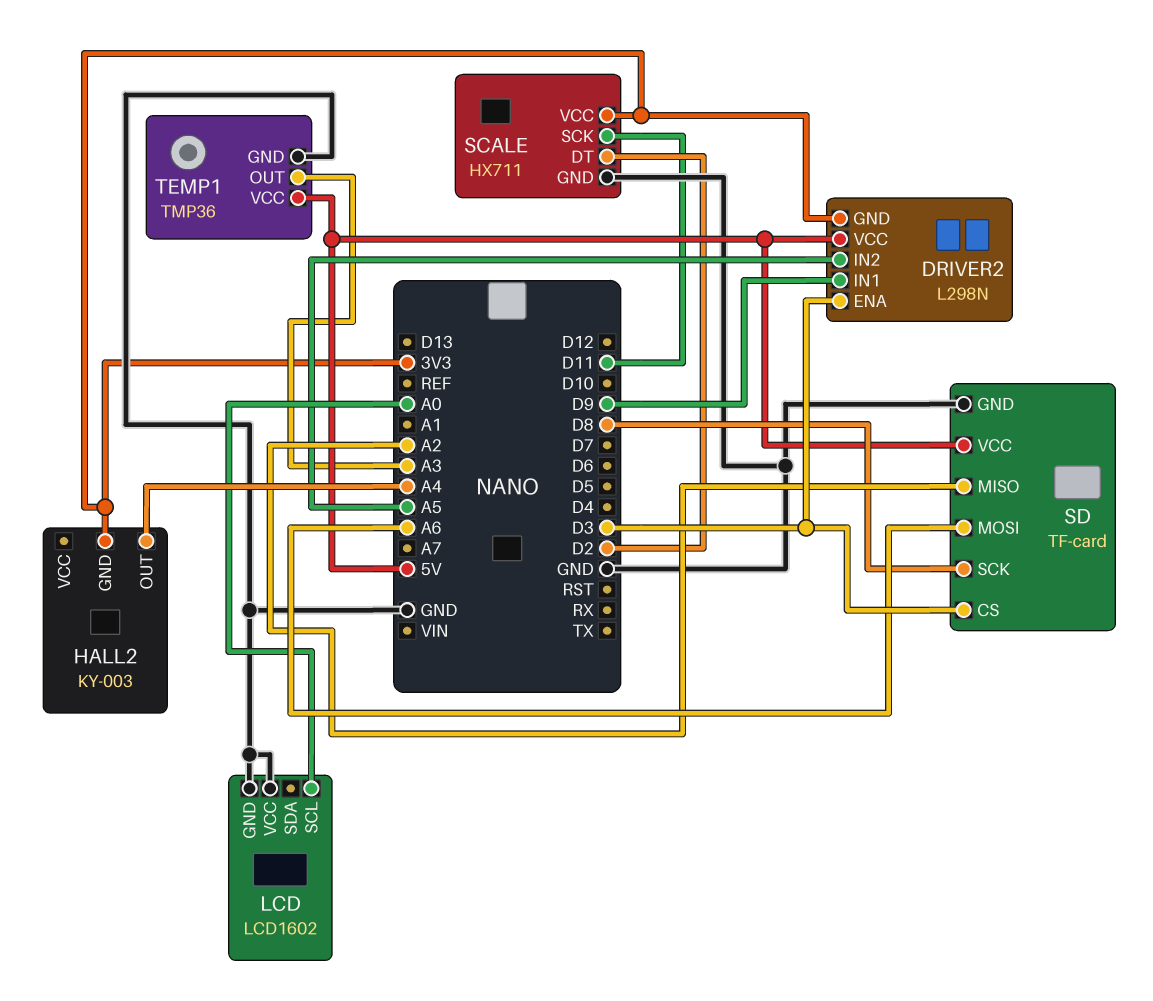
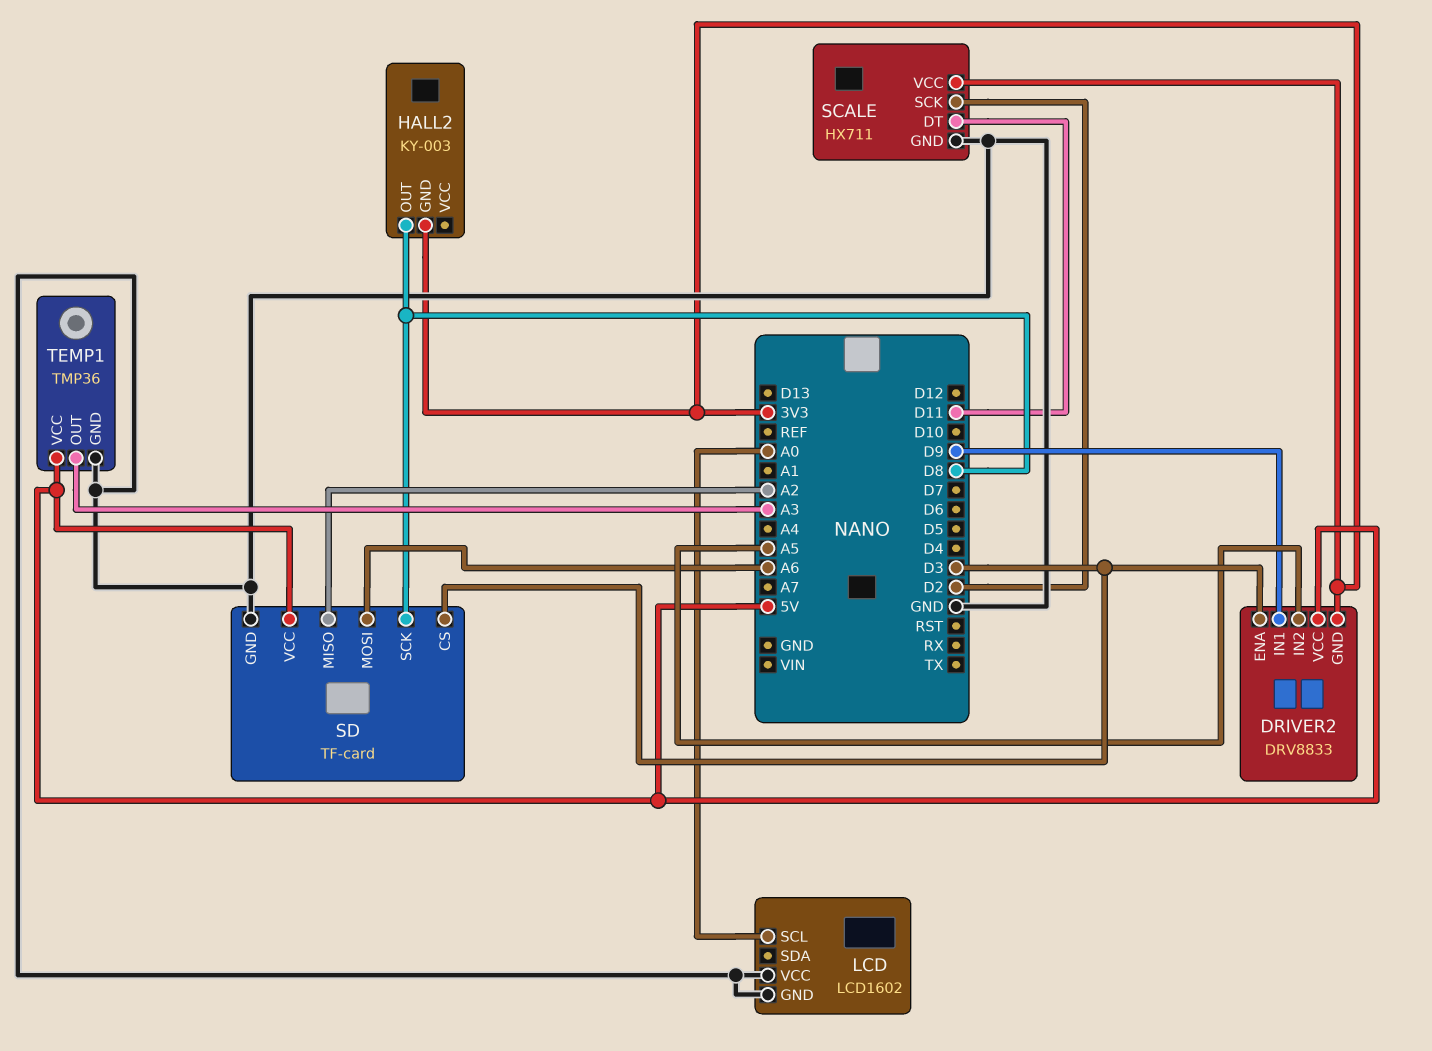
DRIVER2: L298N -> DRV8833
HALL2 pin OUT: A4 -> D8
SCALE pin DT: D2 -> D11
SCALE pin SCK: D11 -> D2

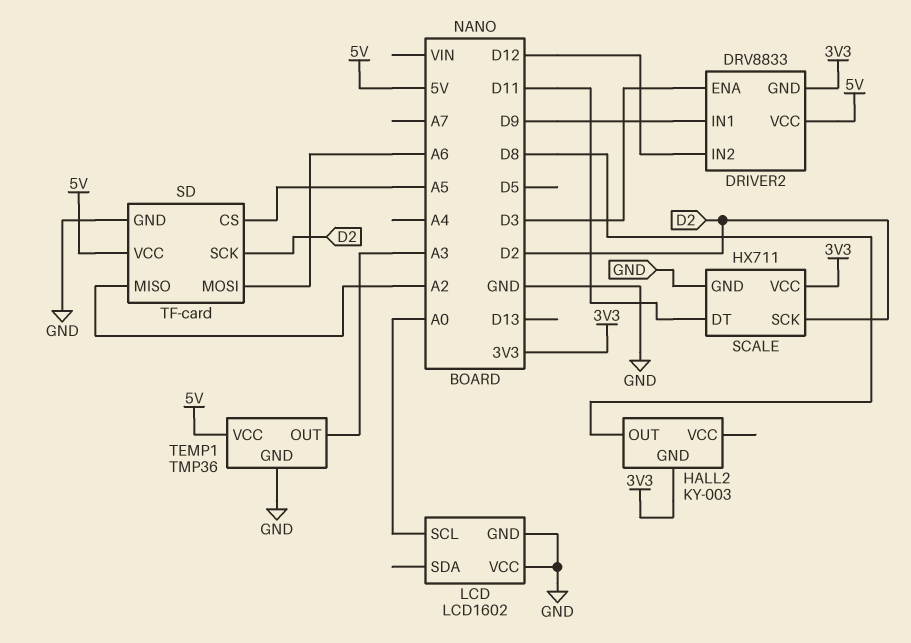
DRIVER2 pin IN2: A5 -> D12
SD pin CS: D3 -> A5
SD pin SCK: D8 -> D2

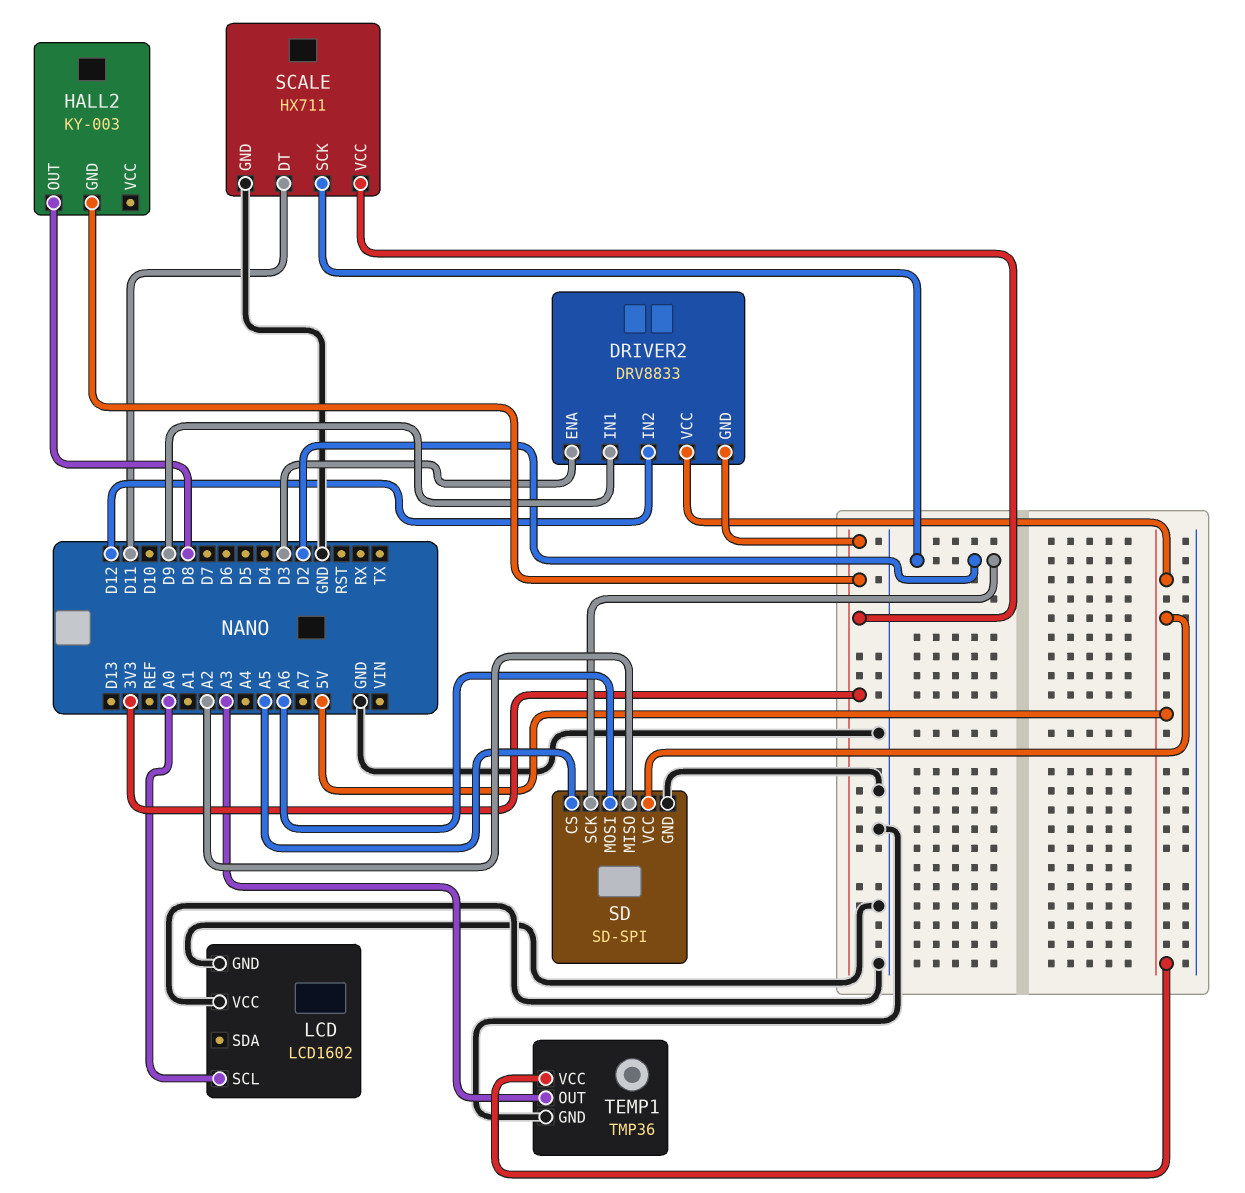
SD: TF-card -> SD-SPI

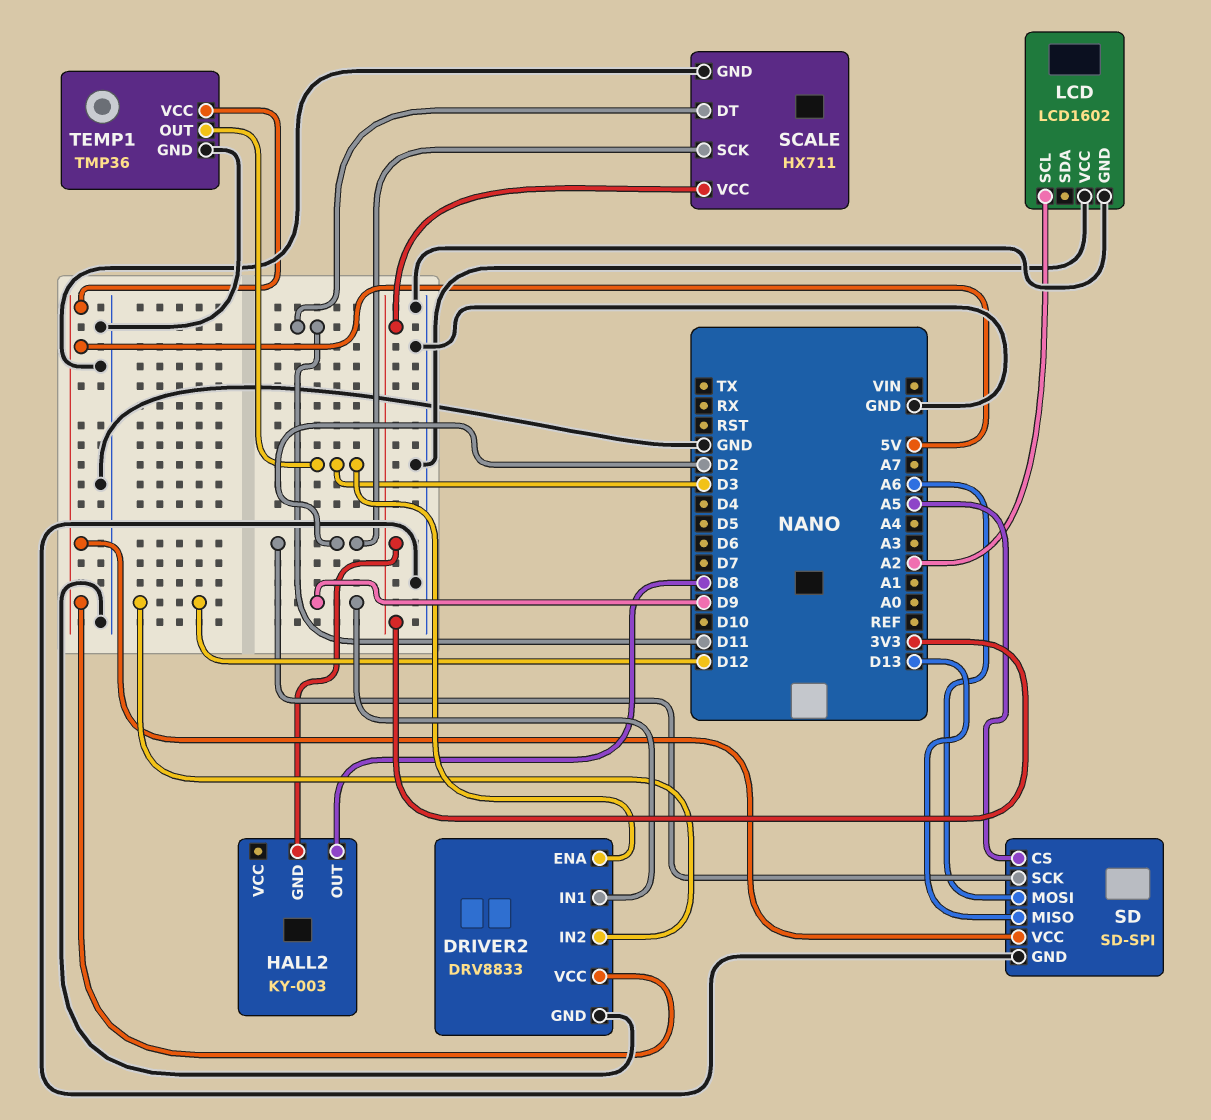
DRIVER2 pin GND: 3V3 -> GND
LCD pin SCL: A0 -> A2
SD pin MISO: A2 -> D13
TEMP1 pin OUT: A3 -> D3

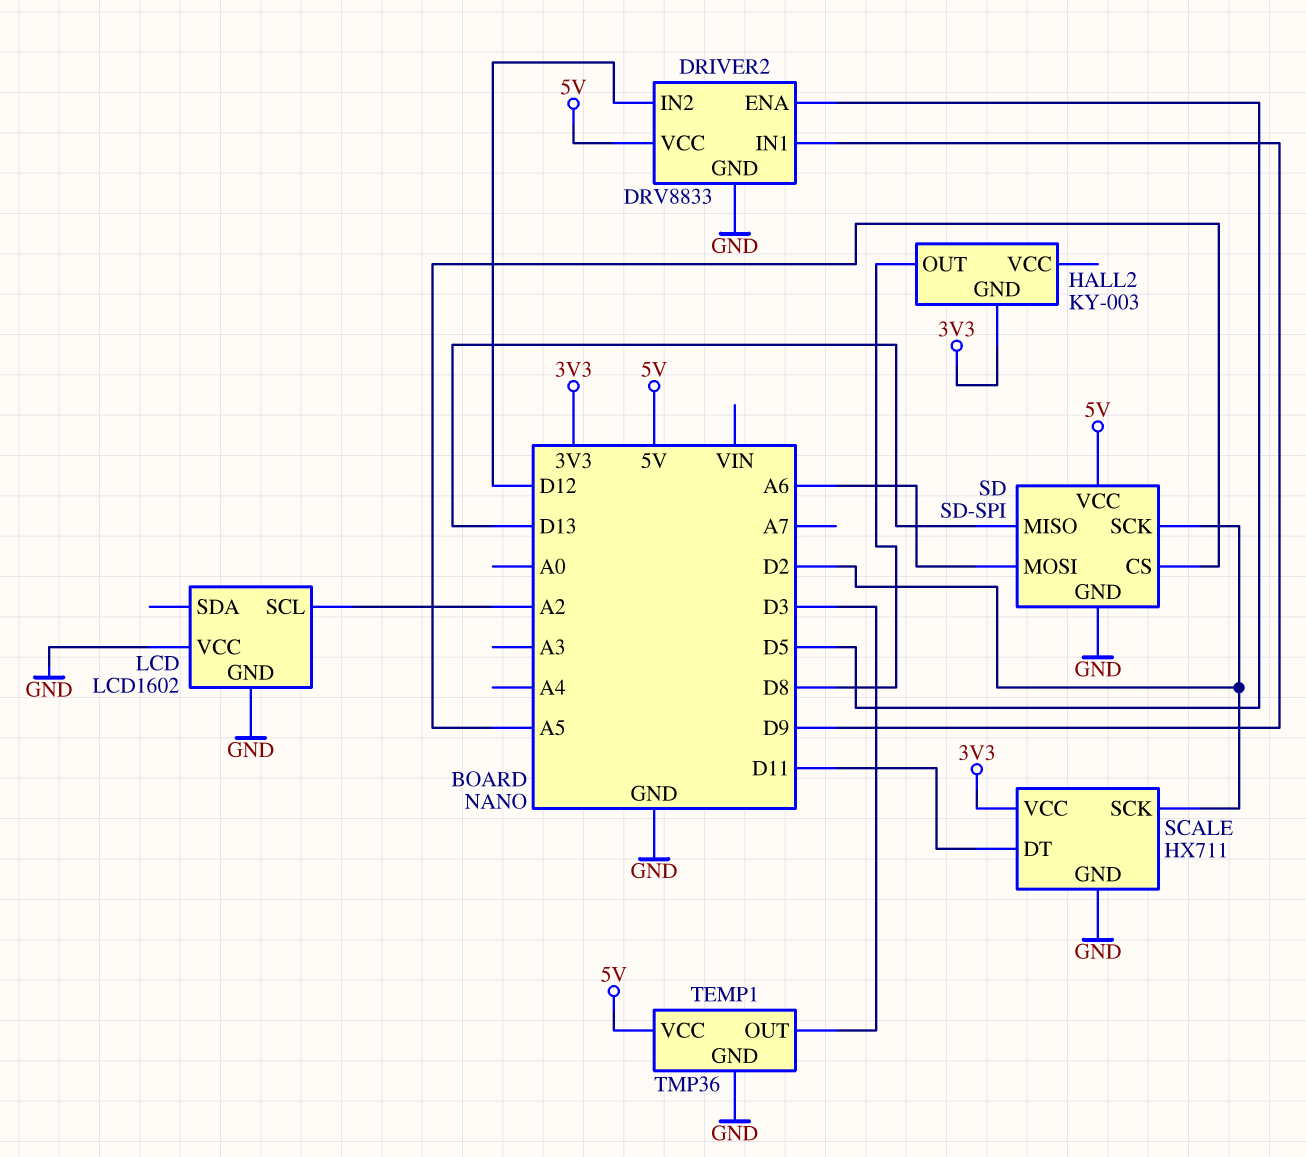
DRIVER2 pin ENA: D3 -> D5

